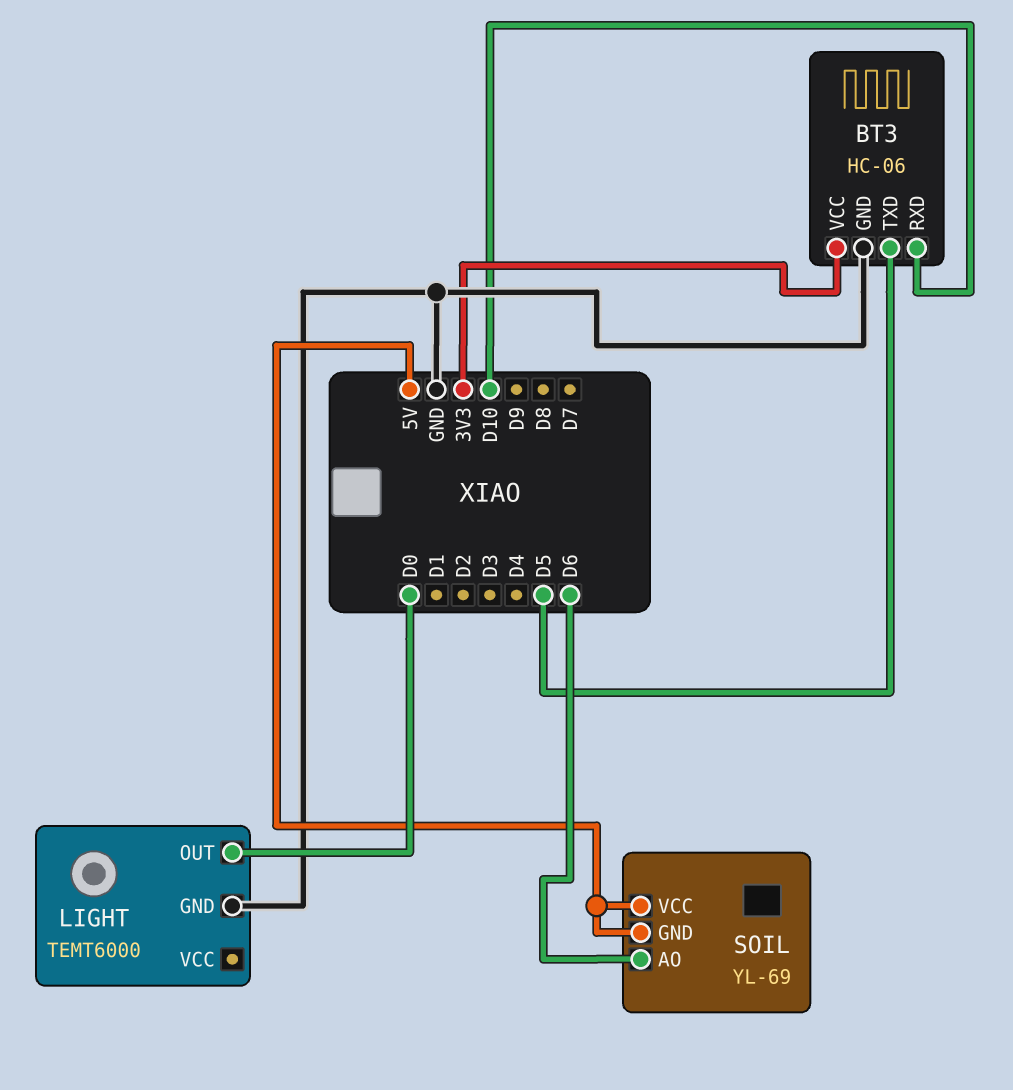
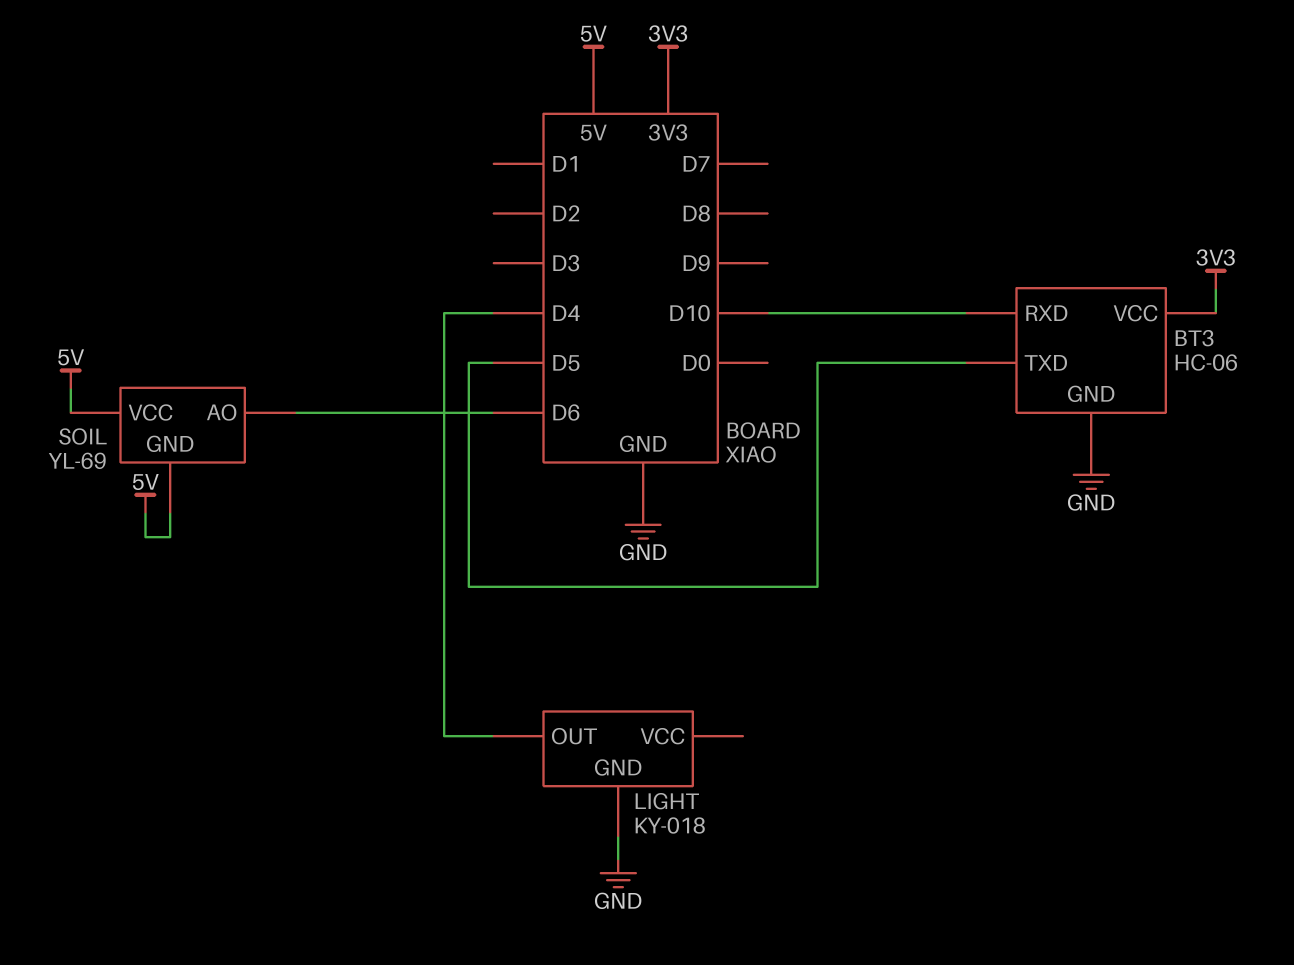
LIGHT: TEMT6000 -> KY-018
LIGHT pin OUT: D0 -> D4

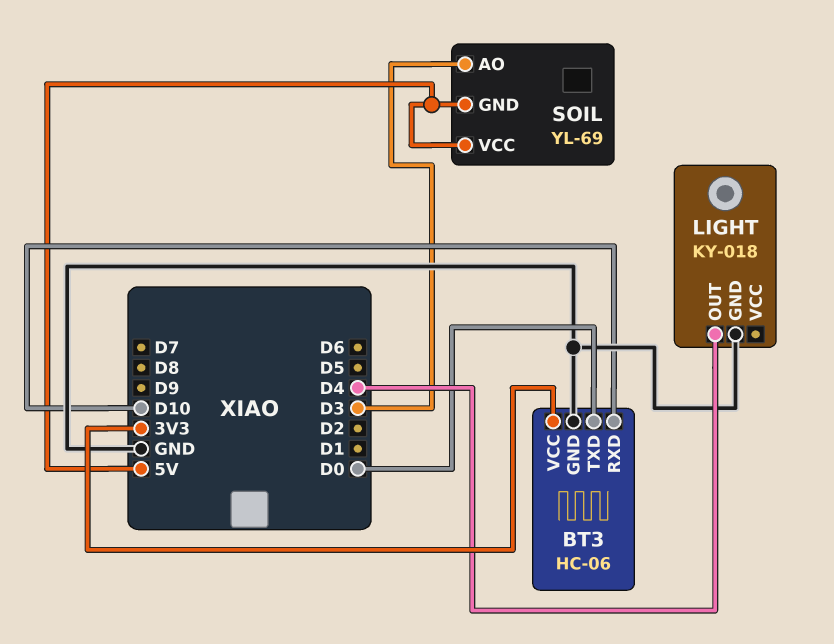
BT3 pin TXD: D5 -> D0
SOIL pin AO: D6 -> D3

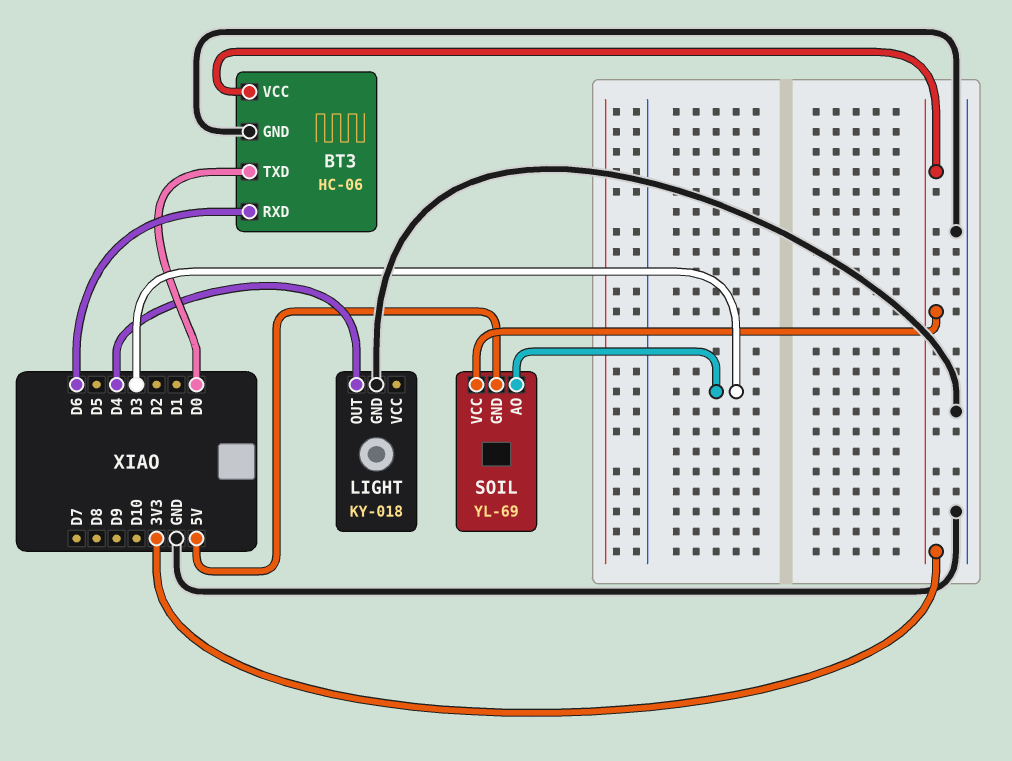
BT3 pin RXD: D10 -> D6
SOIL pin VCC: 5V -> 3V3

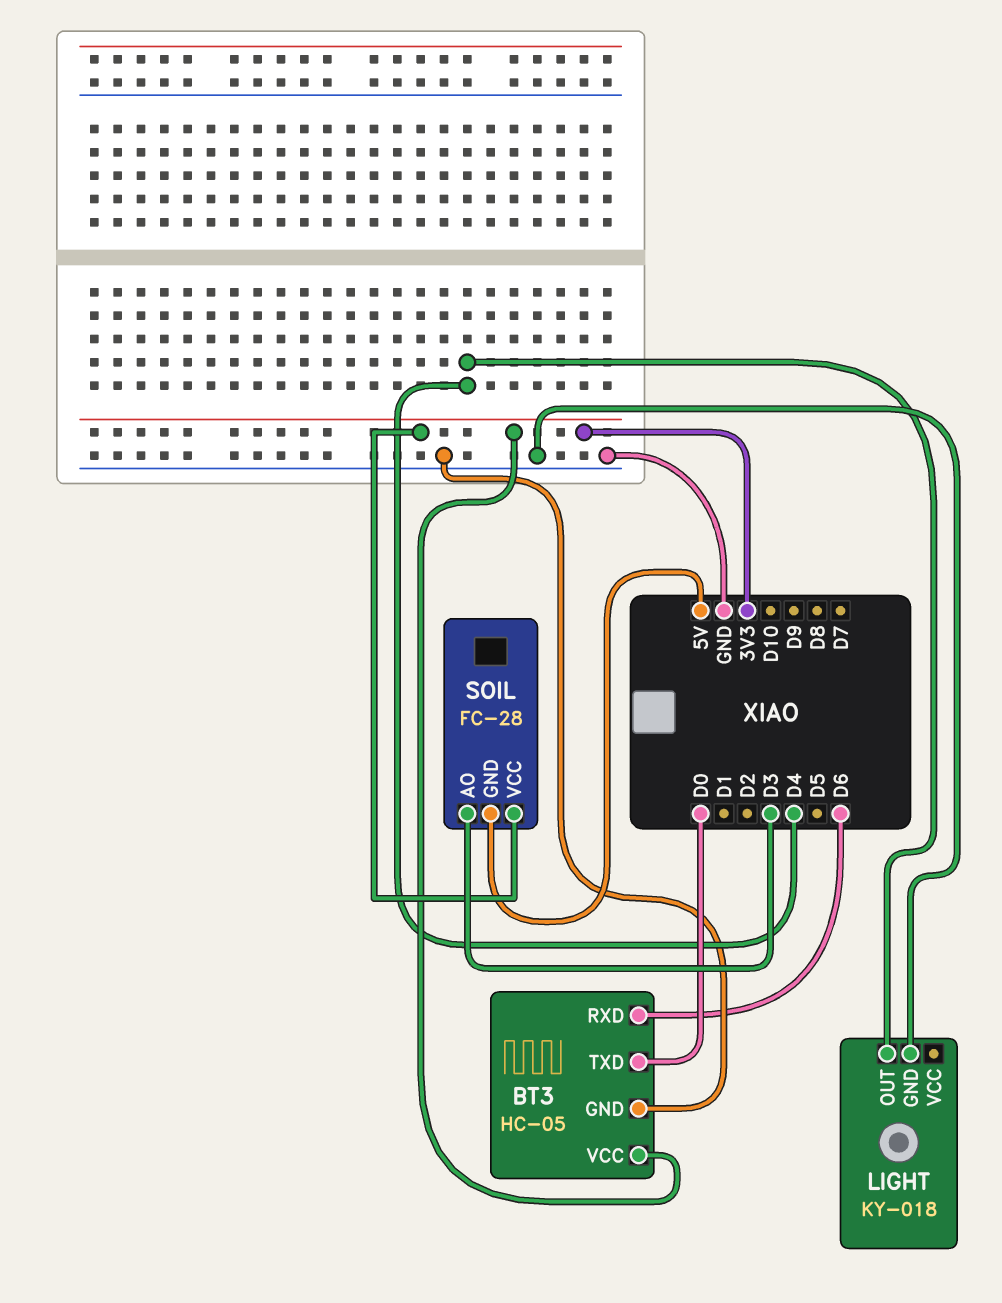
BT3: HC-06 -> HC-05
SOIL: YL-69 -> FC-28

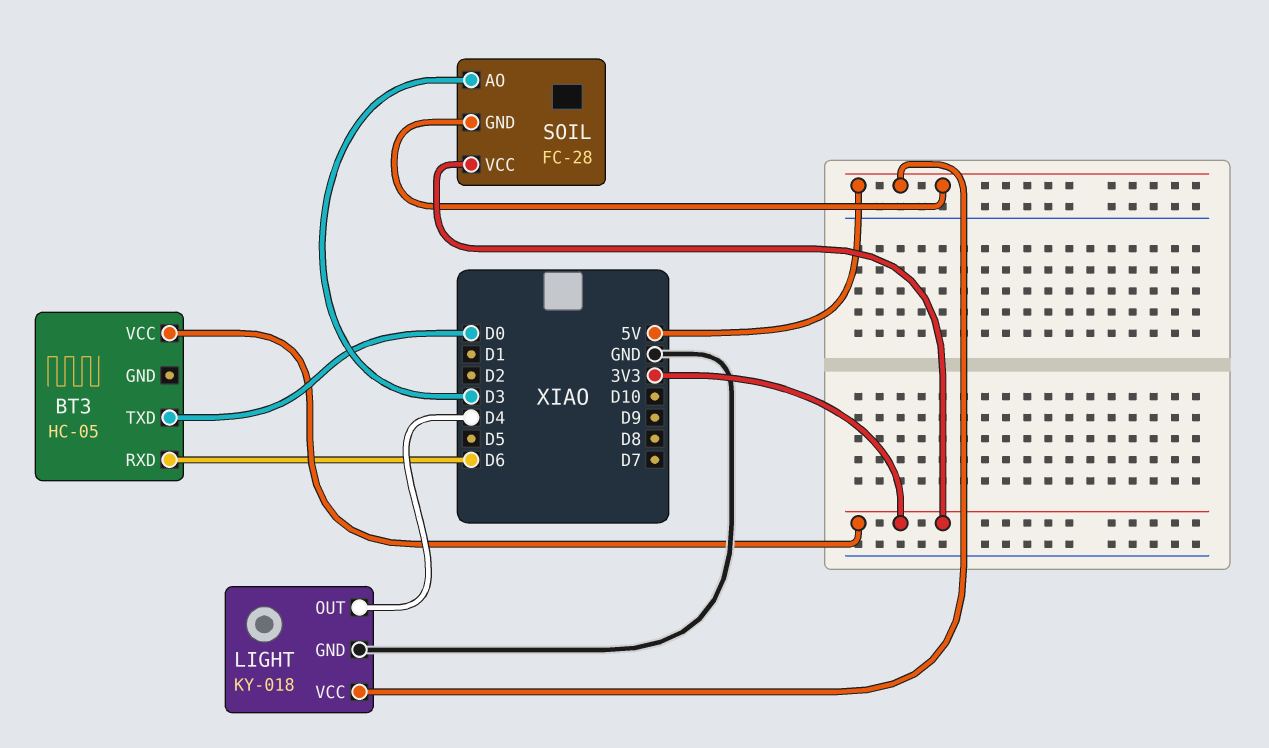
BT3 pin GND: GND -> none
LIGHT pin VCC: none -> 5V

